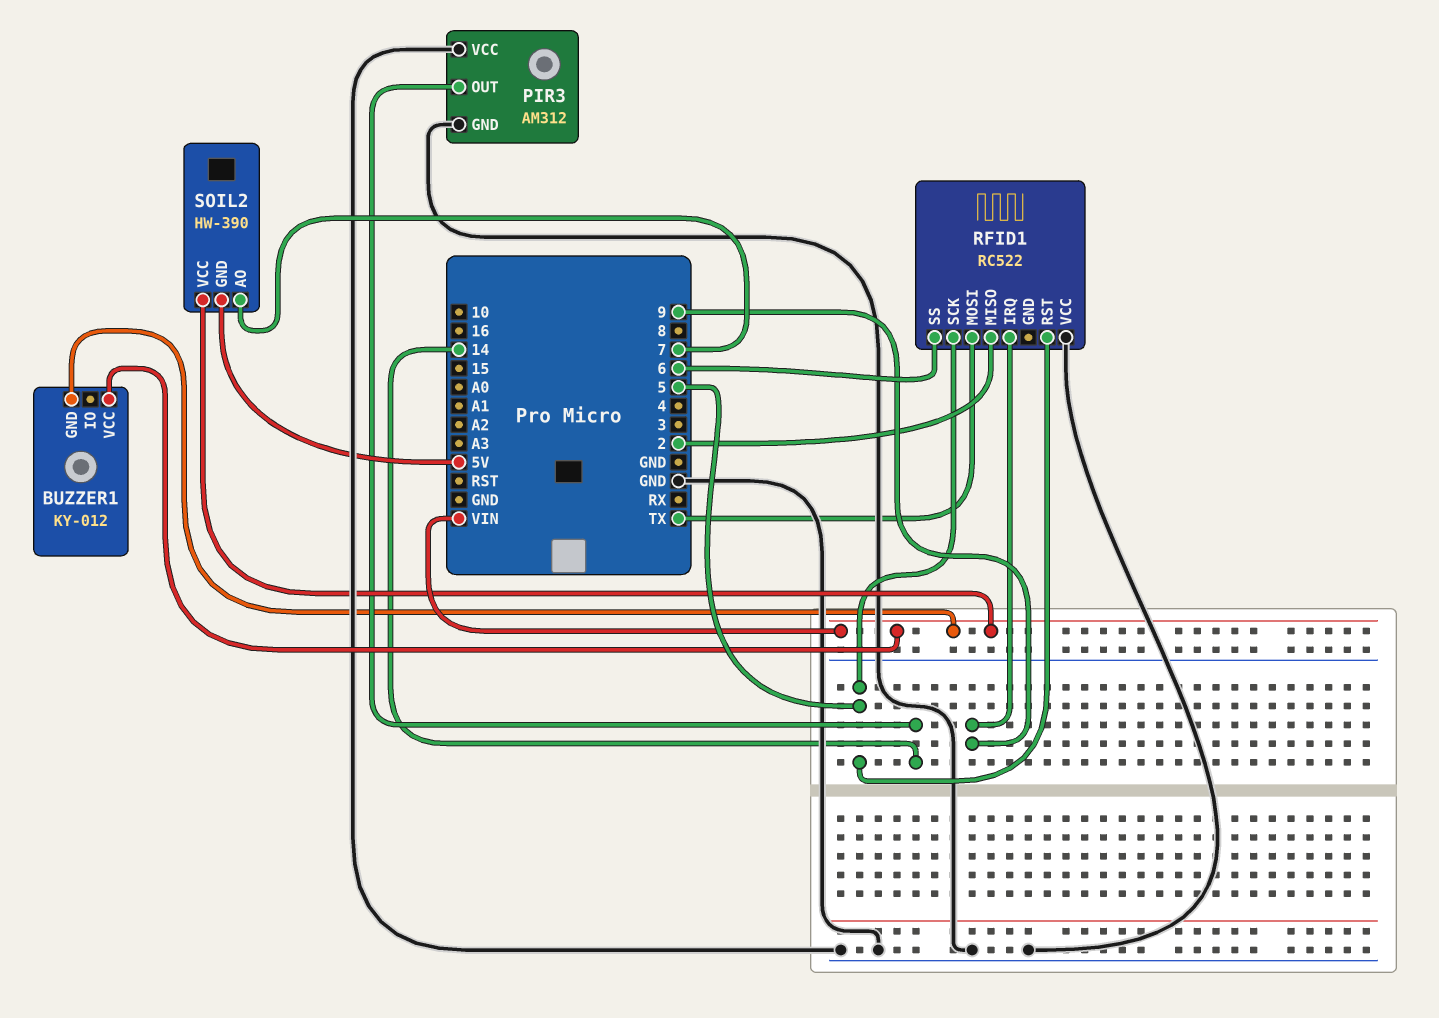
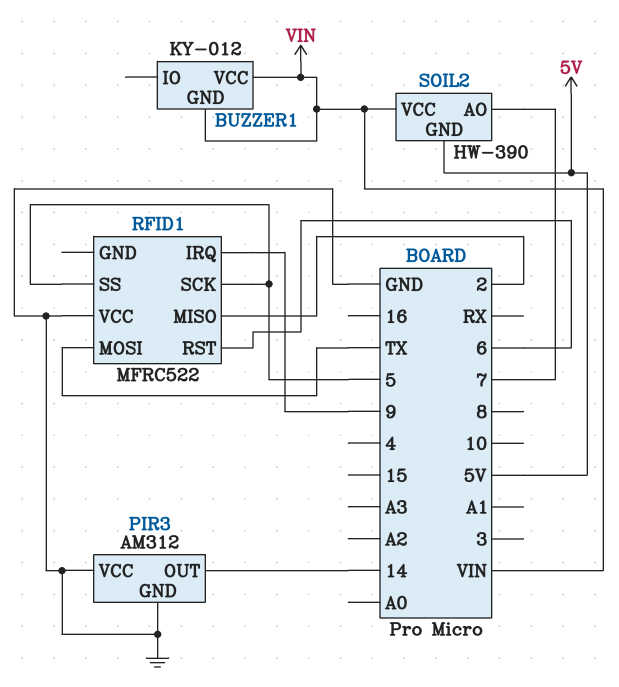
RFID1: RC522 -> MFRC522
RFID1 pin RST: 5 -> 6
RFID1 pin SS: 6 -> 5

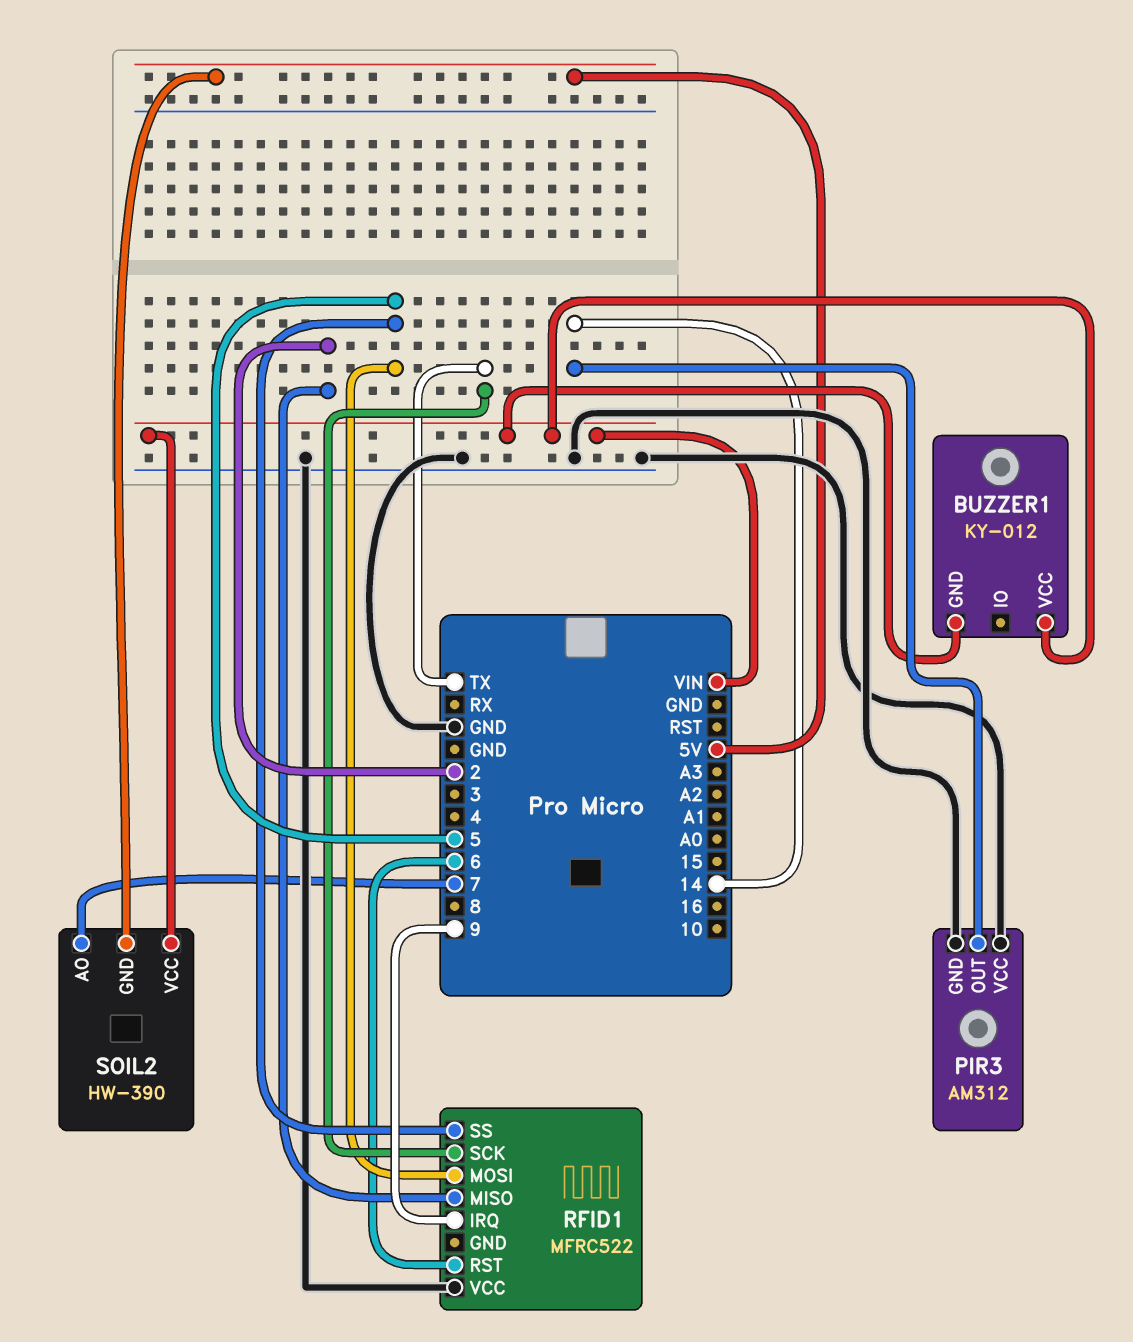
RFID1 pin MOSI: TX -> 5
RFID1 pin SCK: 5 -> TX

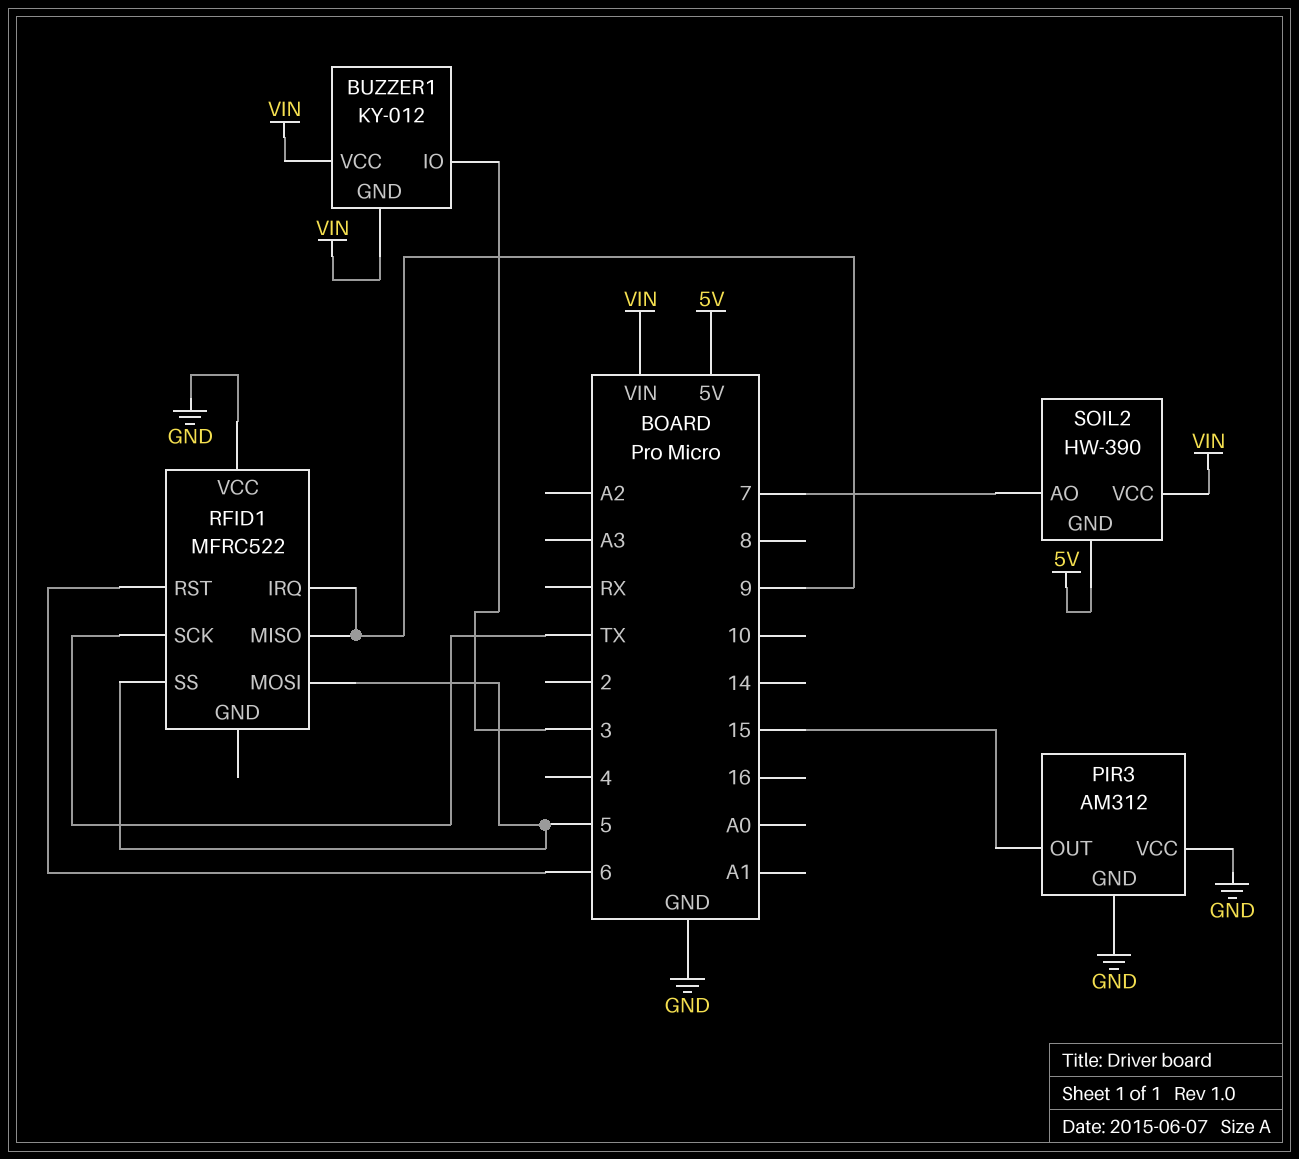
BUZZER1 pin IO: none -> 3
PIR3 pin OUT: 14 -> 15
RFID1 pin MISO: 2 -> 9

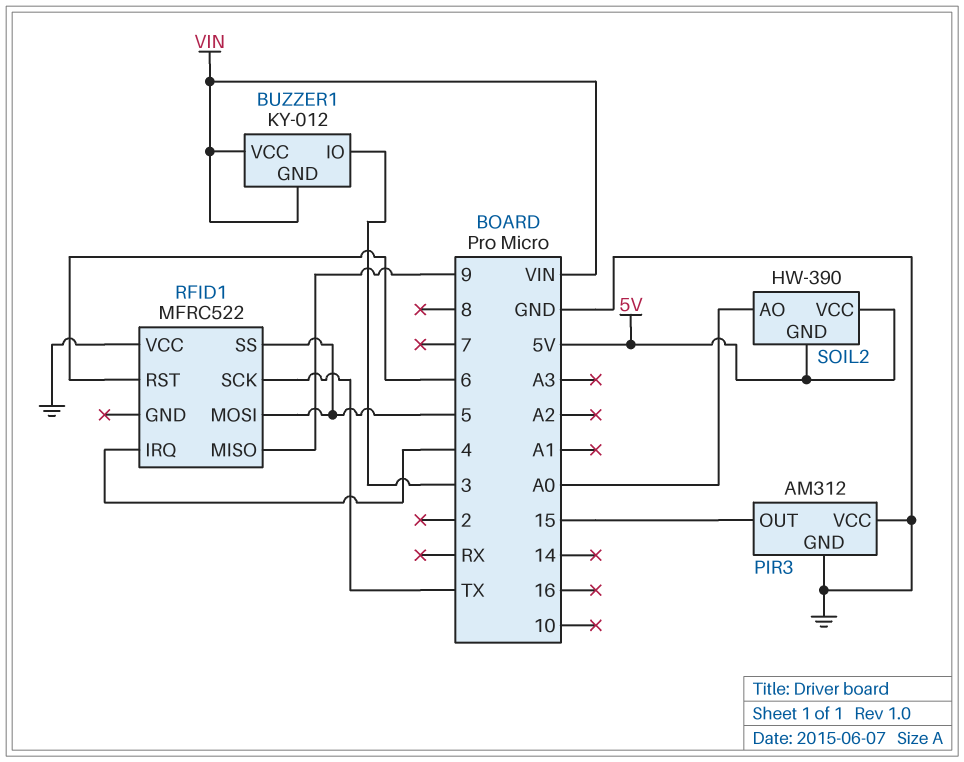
RFID1 pin IRQ: 9 -> 4
SOIL2 pin AO: 7 -> A0
SOIL2 pin VCC: VIN -> 5V

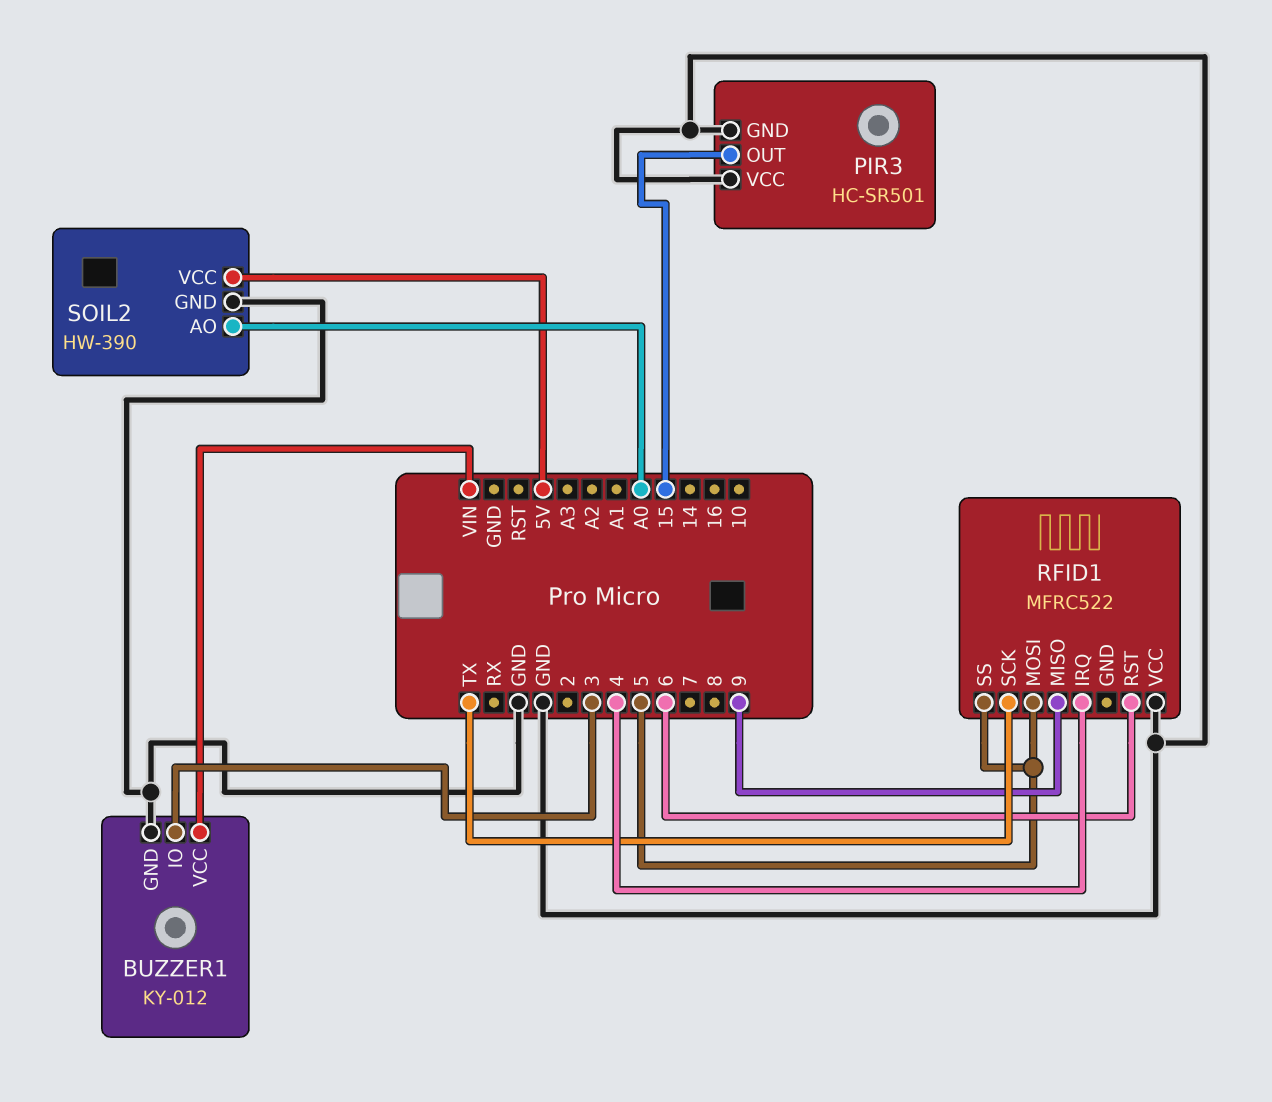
BUZZER1 pin GND: VIN -> GND
PIR3: AM312 -> HC-SR501
SOIL2 pin GND: 5V -> GND

